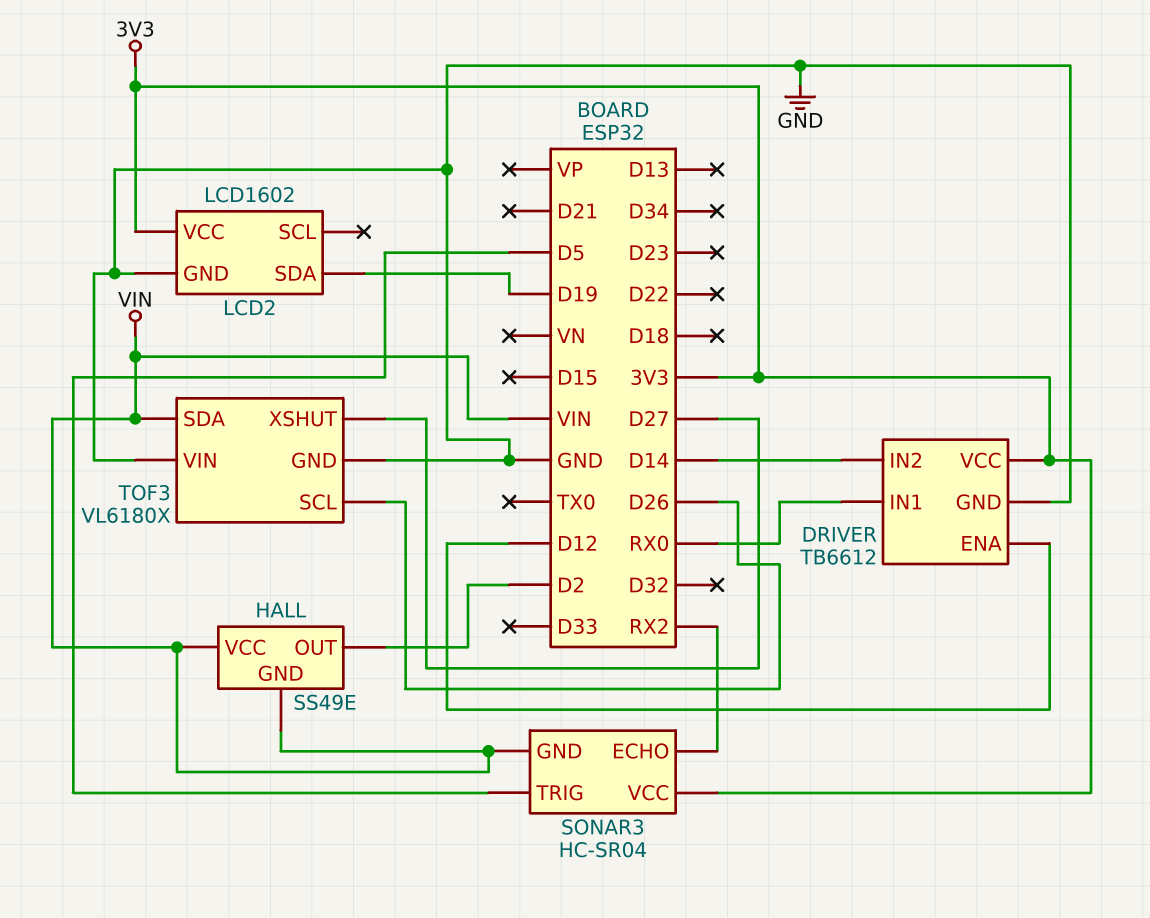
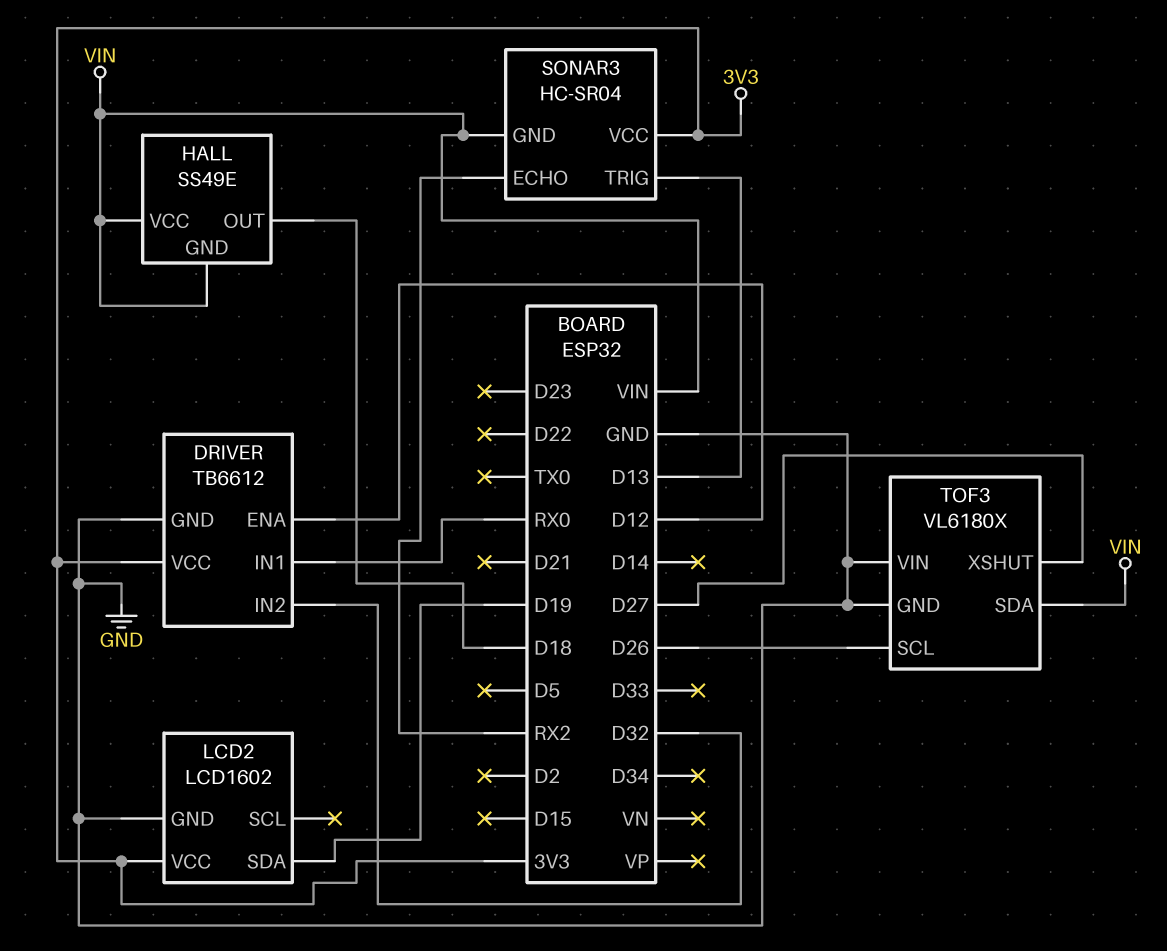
DRIVER pin IN2: D14 -> D32
HALL pin OUT: D2 -> D18
SONAR3 pin TRIG: D5 -> D13

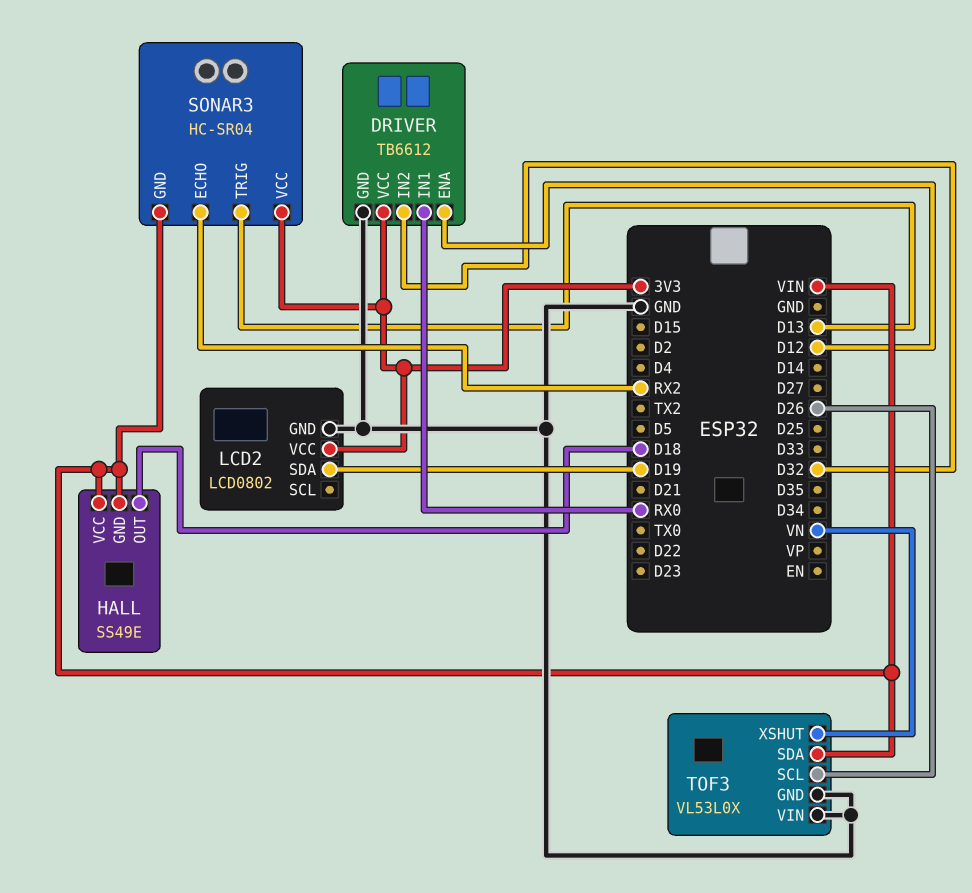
LCD2: LCD1602 -> LCD0802
TOF3: VL6180X -> VL53L0X
TOF3 pin XSHUT: D27 -> VN

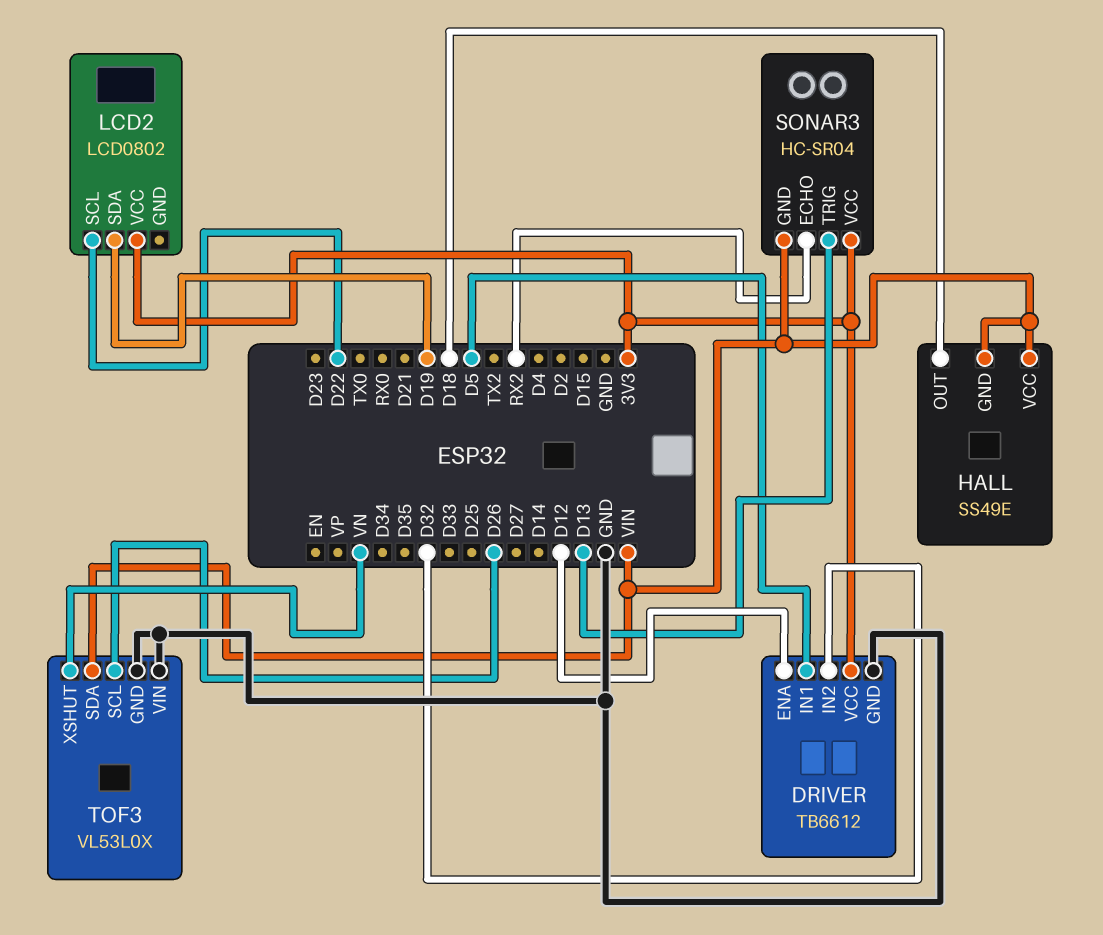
DRIVER pin IN1: RX0 -> D5
LCD2 pin GND: GND -> none
LCD2 pin SCL: none -> D22

